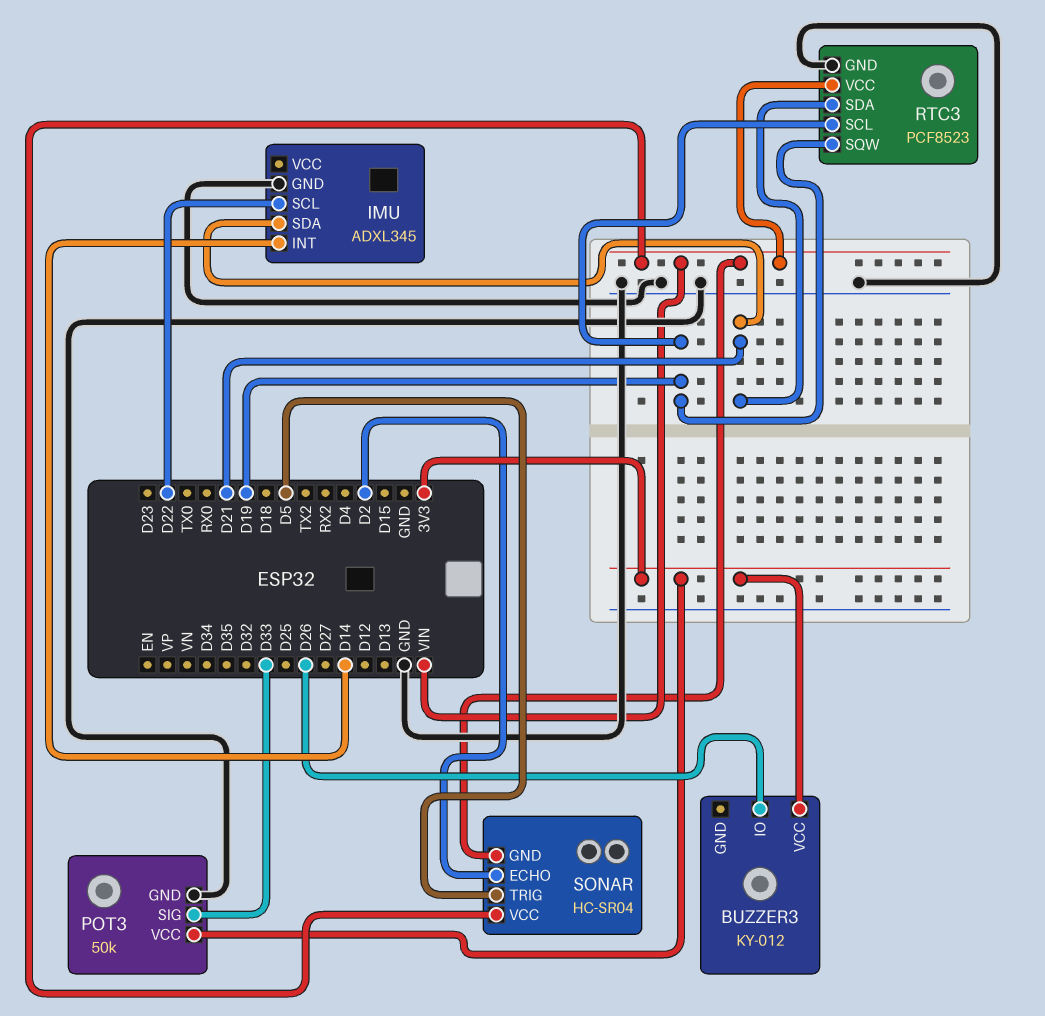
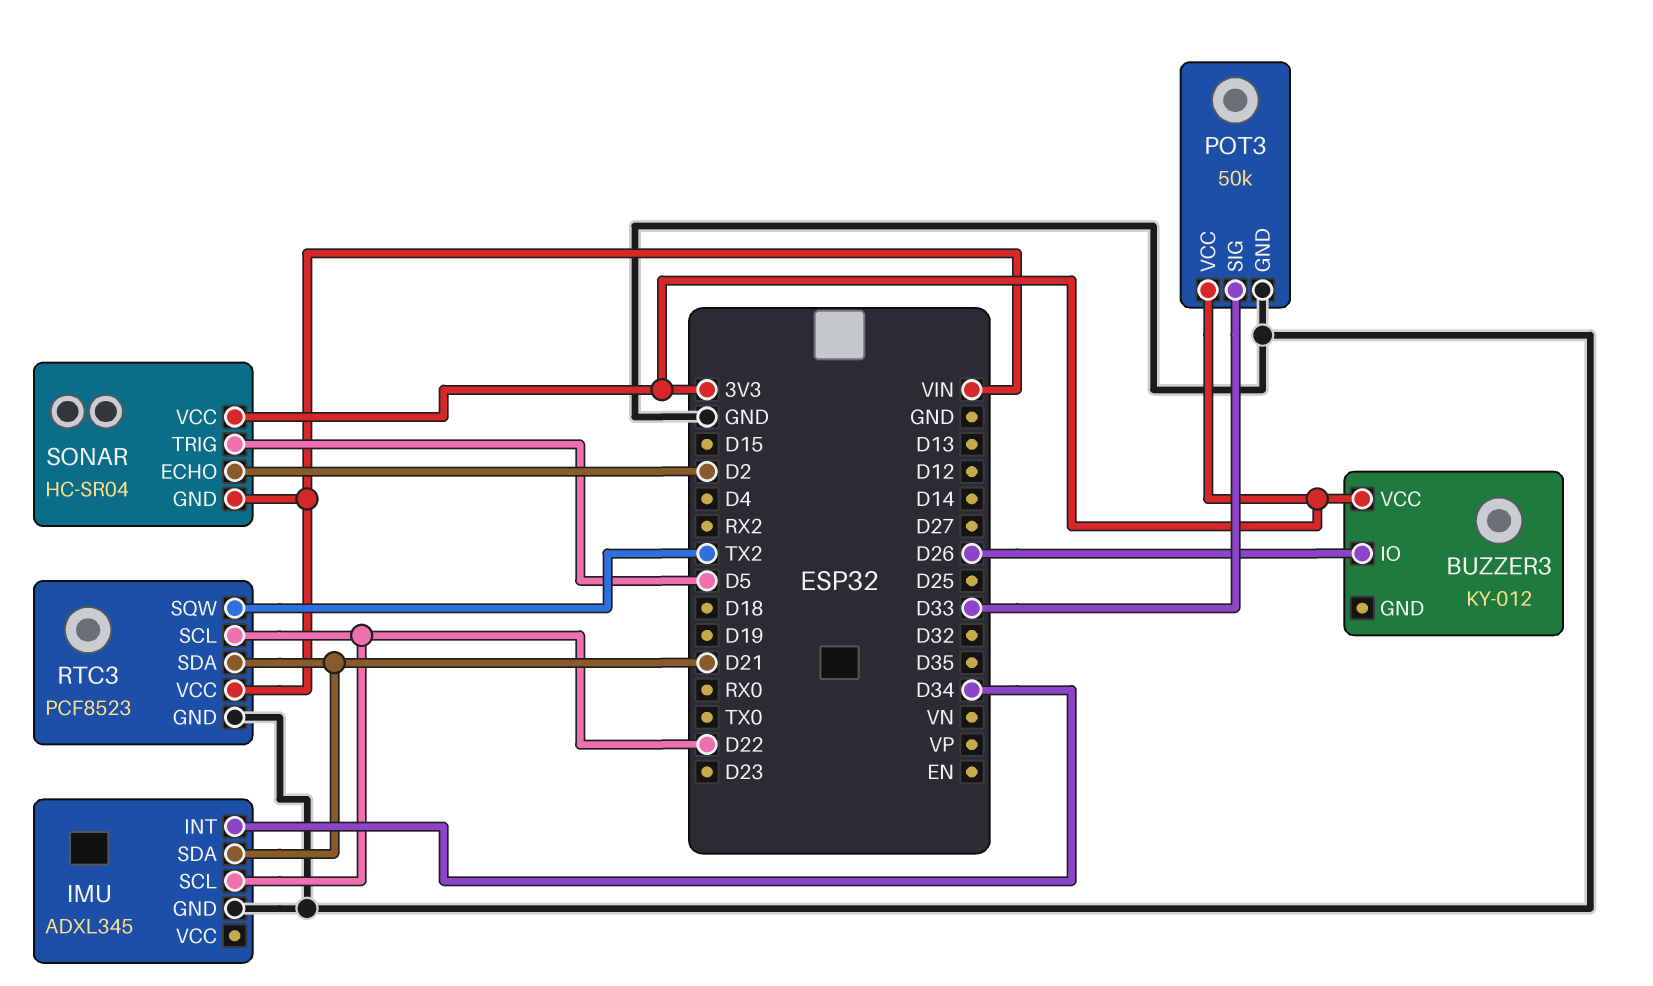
IMU pin INT: D14 -> D34
RTC3 pin SCL: D19 -> D22
RTC3 pin SQW: D19 -> TX2
SONAR pin VCC: VIN -> 3V3

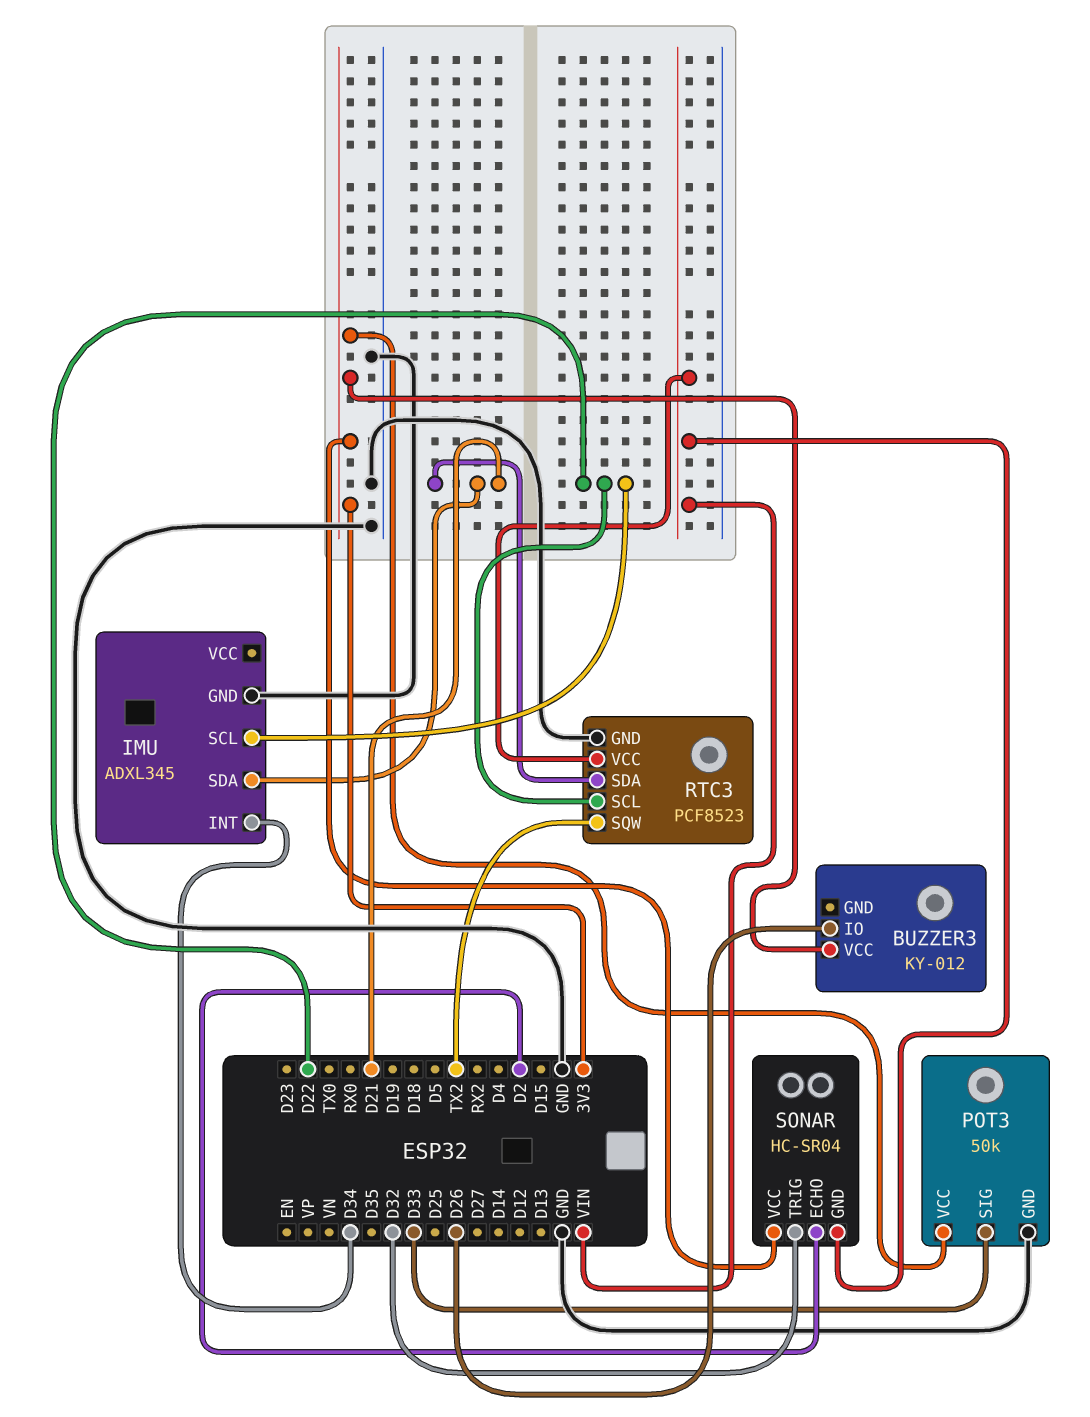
SONAR pin TRIG: D5 -> D32

